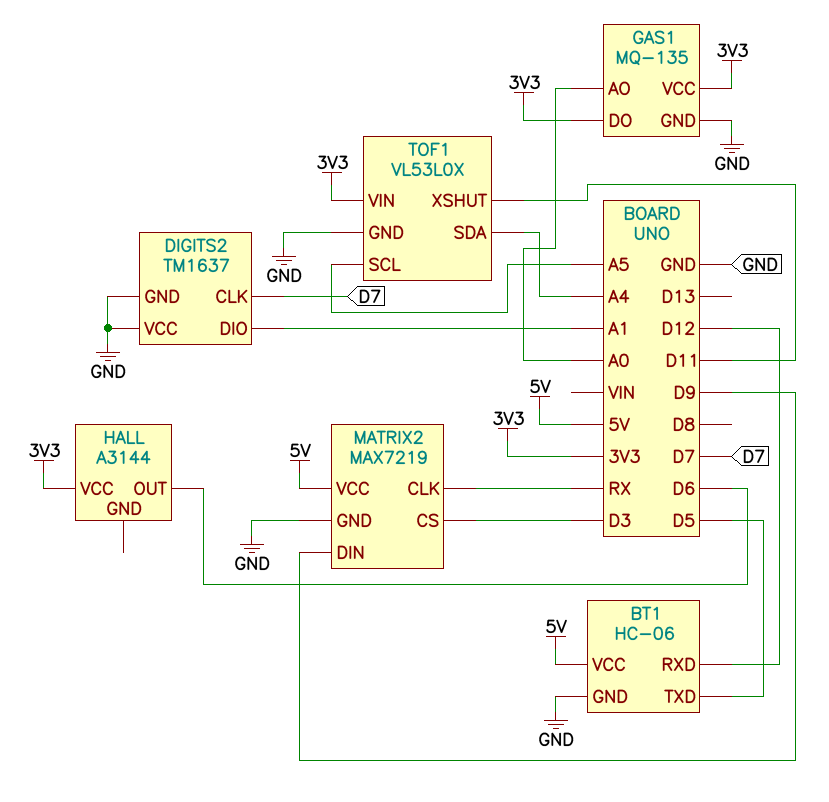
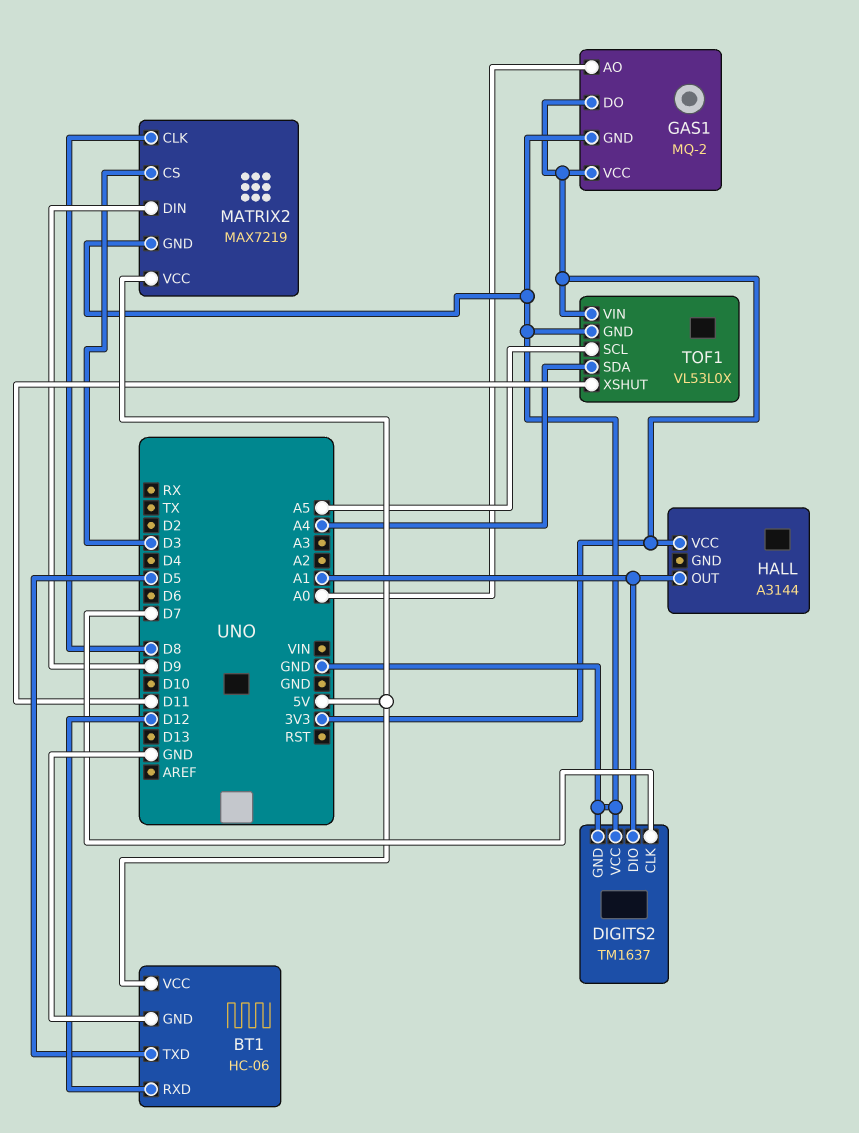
GAS1: MQ-135 -> MQ-2
HALL pin OUT: D6 -> A1
MATRIX2 pin CLK: RX -> D8

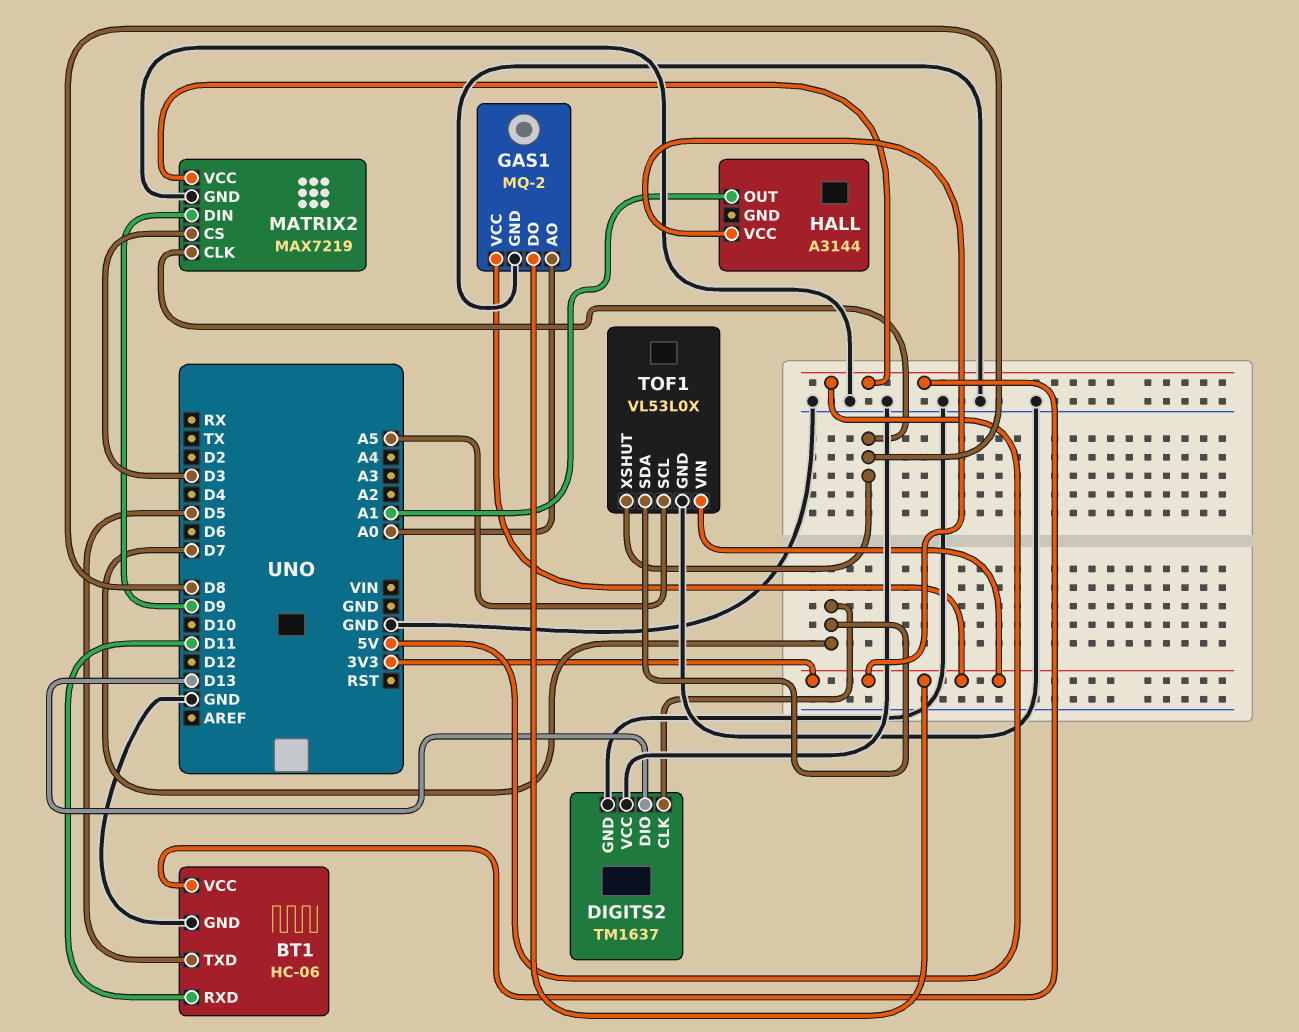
BT1 pin RXD: D12 -> D11
DIGITS2 pin DIO: A1 -> D13
TOF1 pin SDA: A4 -> D7
TOF1 pin XSHUT: D11 -> D8

